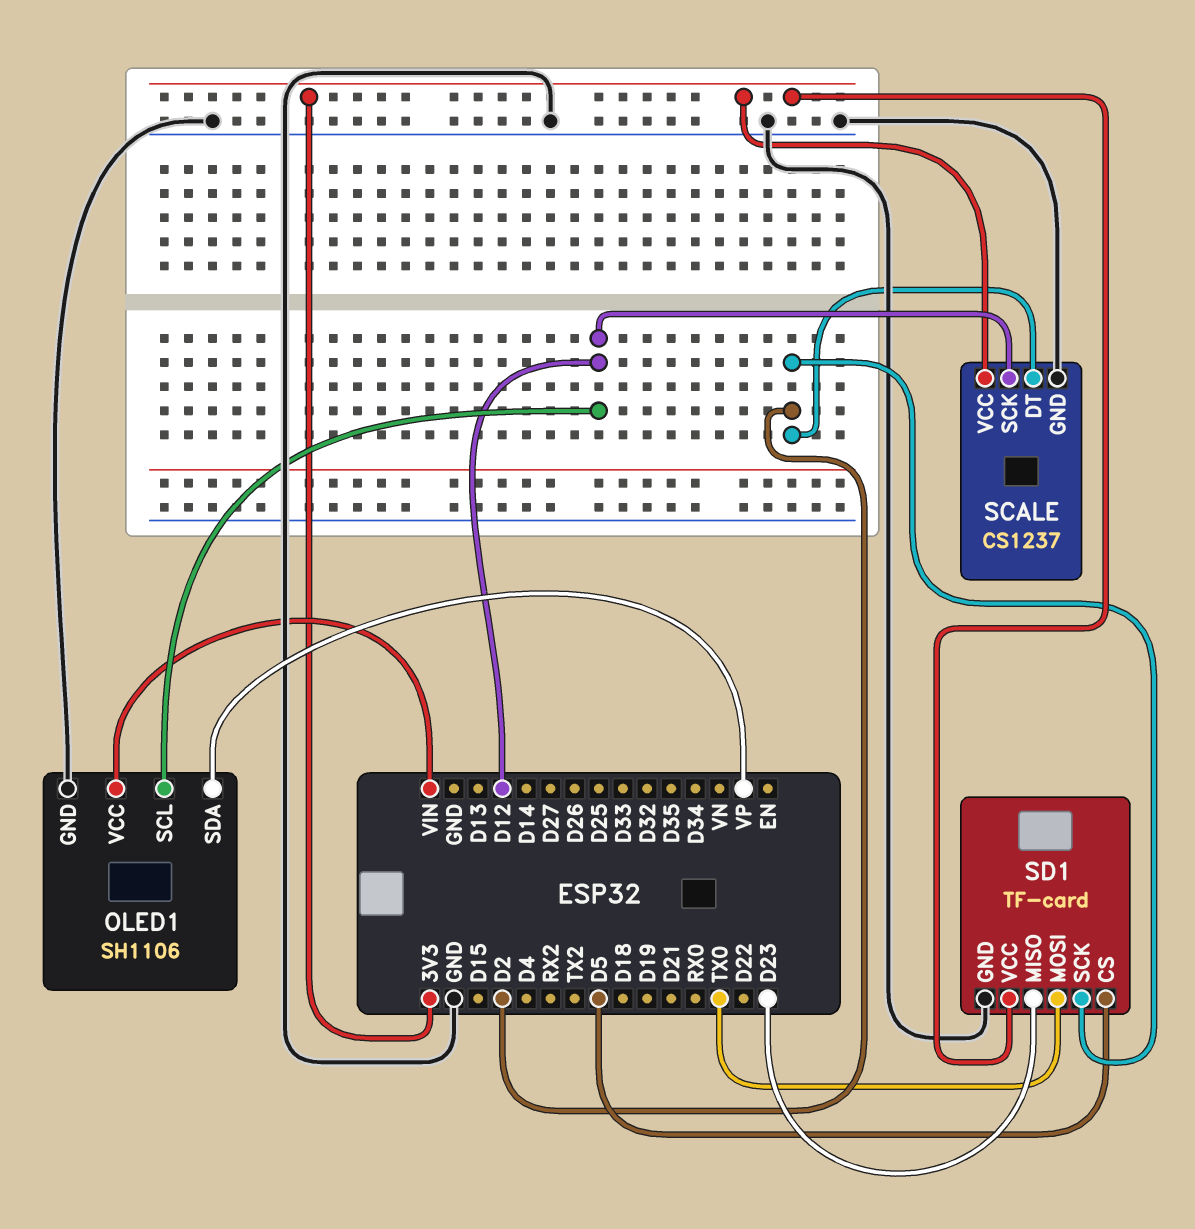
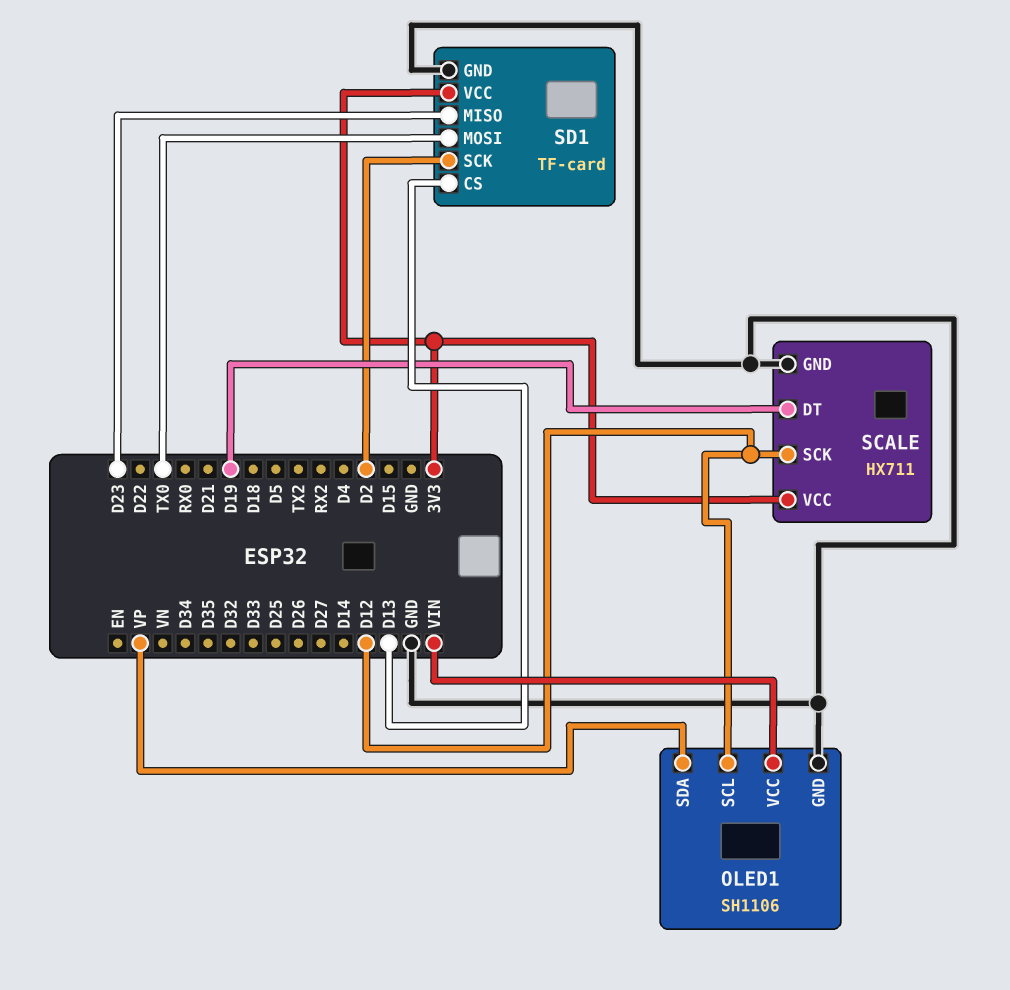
SCALE: CS1237 -> HX711
SCALE pin DT: D2 -> D19
SD1 pin CS: D5 -> D13

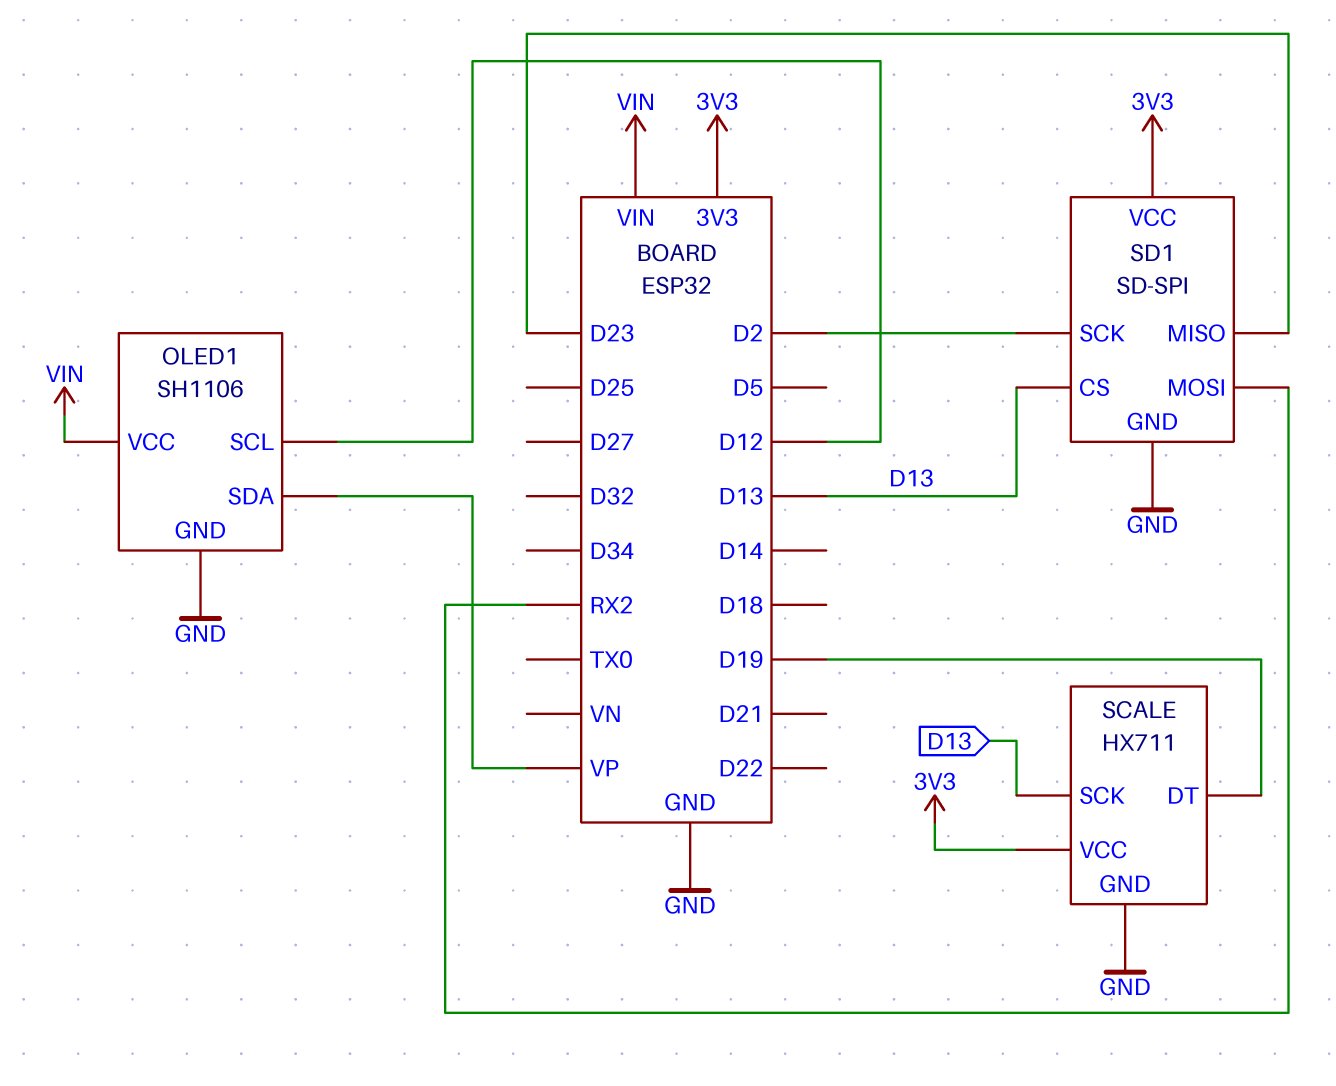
SCALE pin SCK: D12 -> D13
SD1: TF-card -> SD-SPI
SD1 pin MOSI: TX0 -> RX2

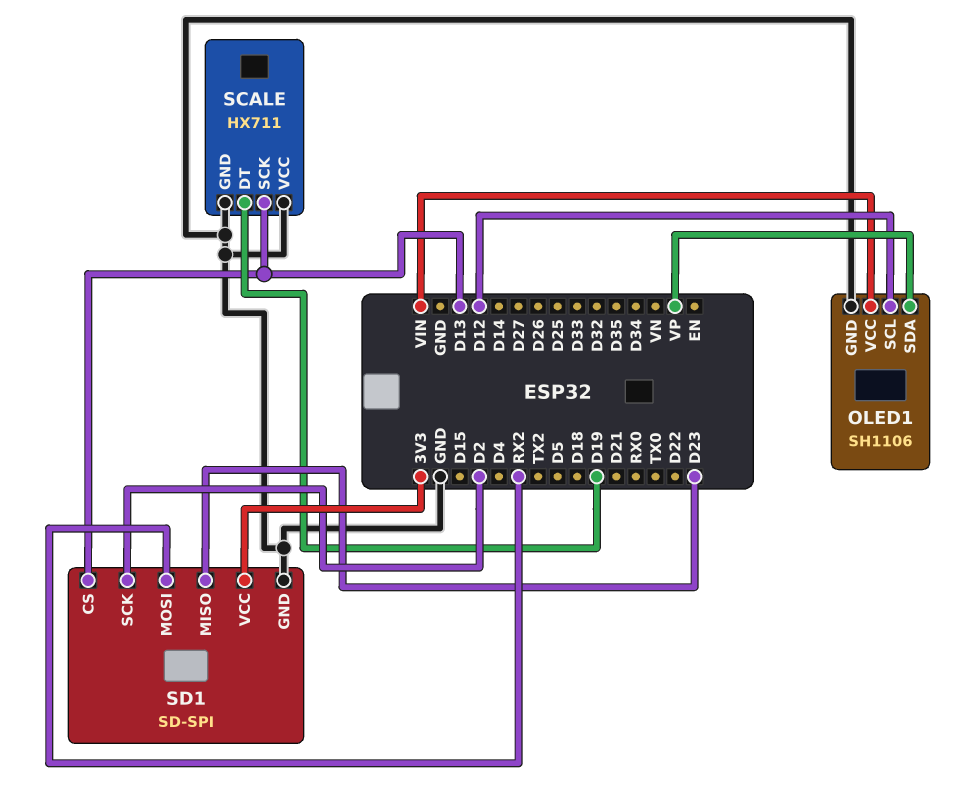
SCALE pin VCC: 3V3 -> GND

